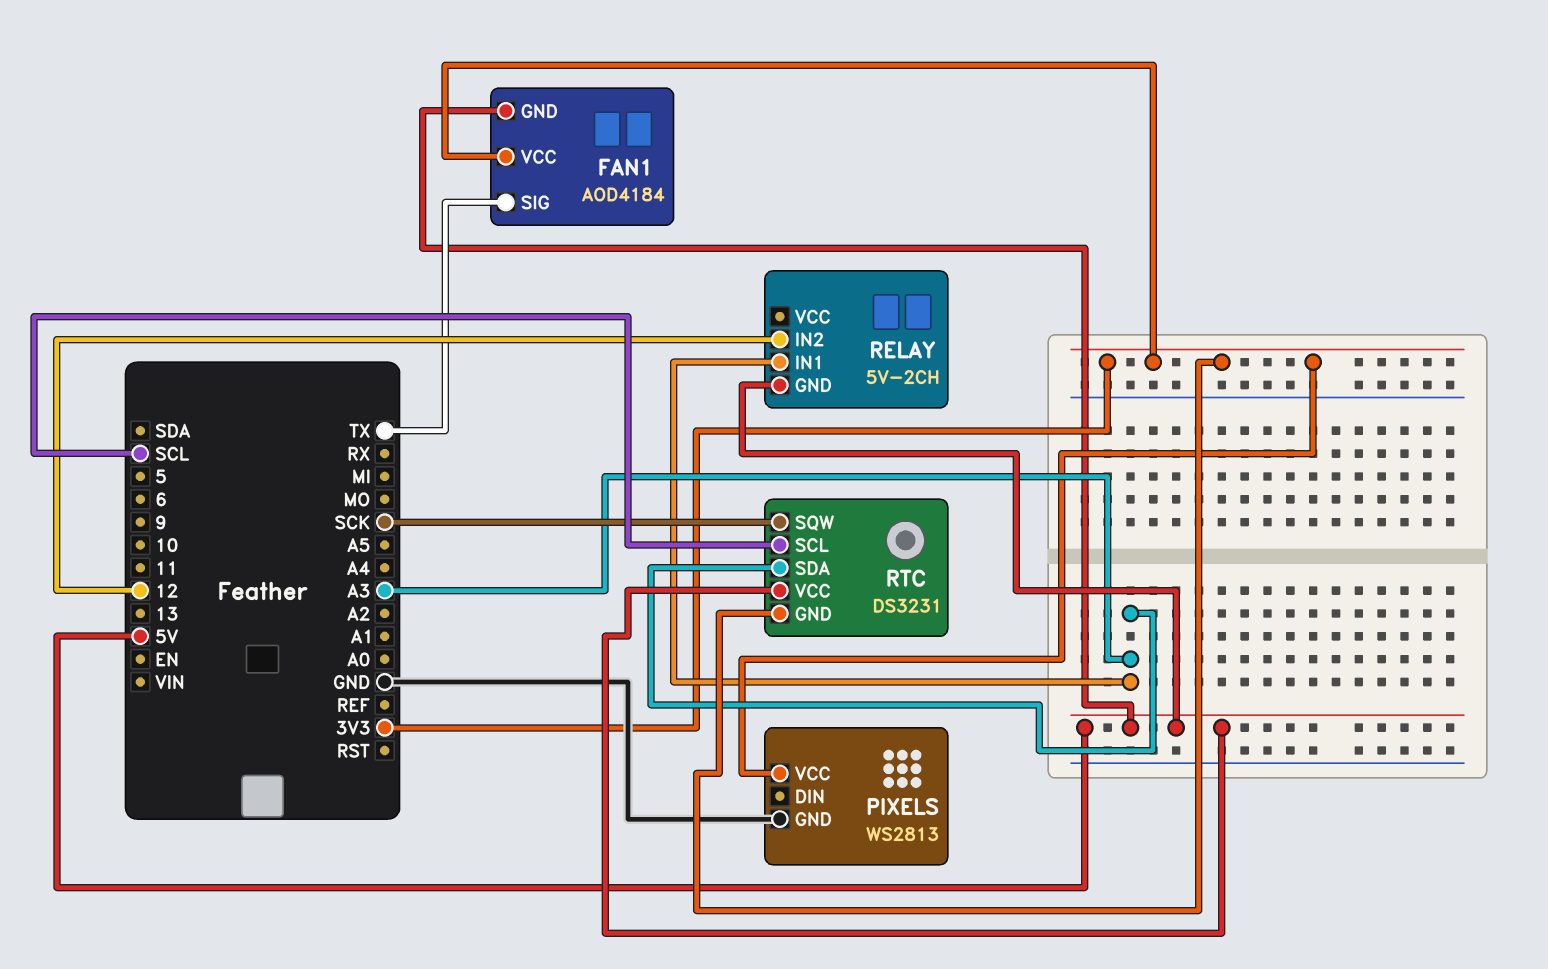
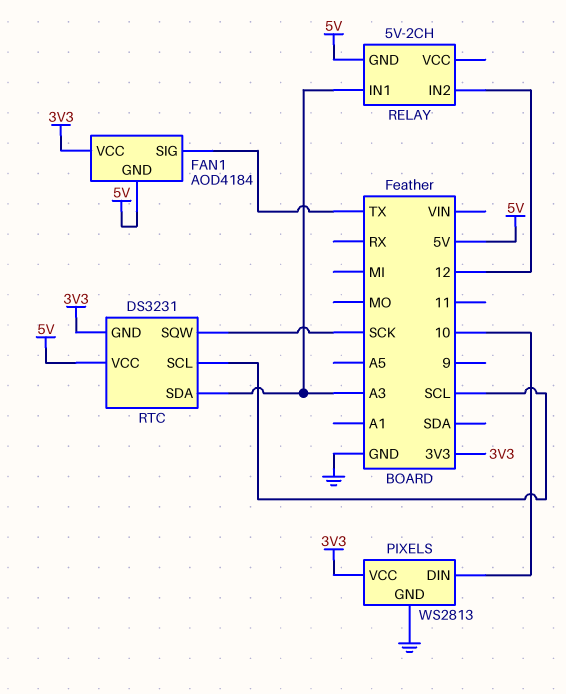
PIXELS pin DIN: none -> 10

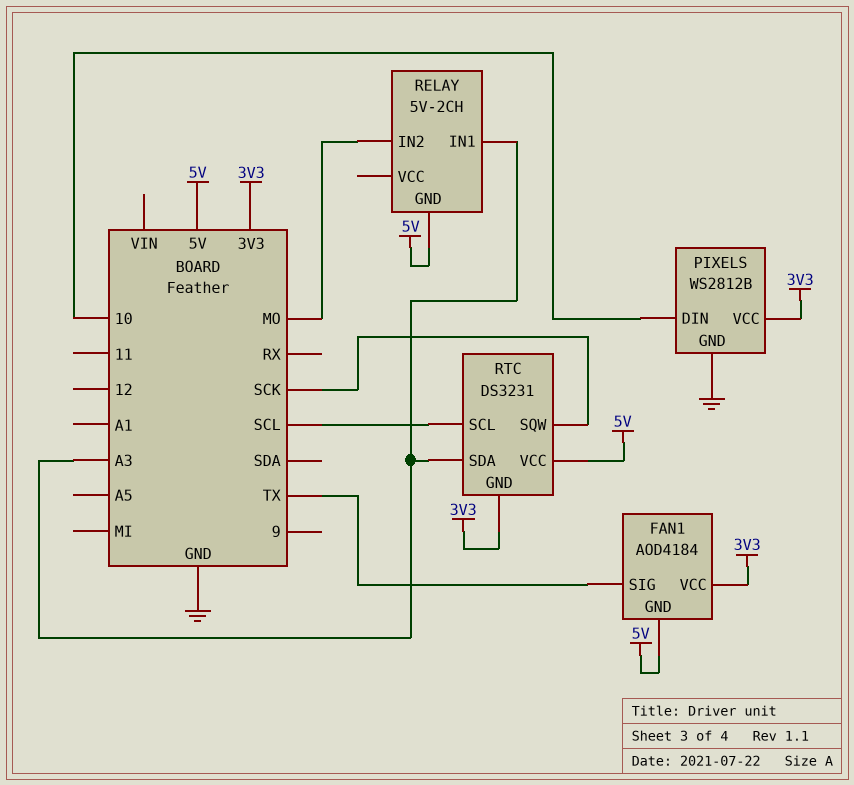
PIXELS: WS2813 -> WS2812B
RELAY pin IN2: 12 -> MO

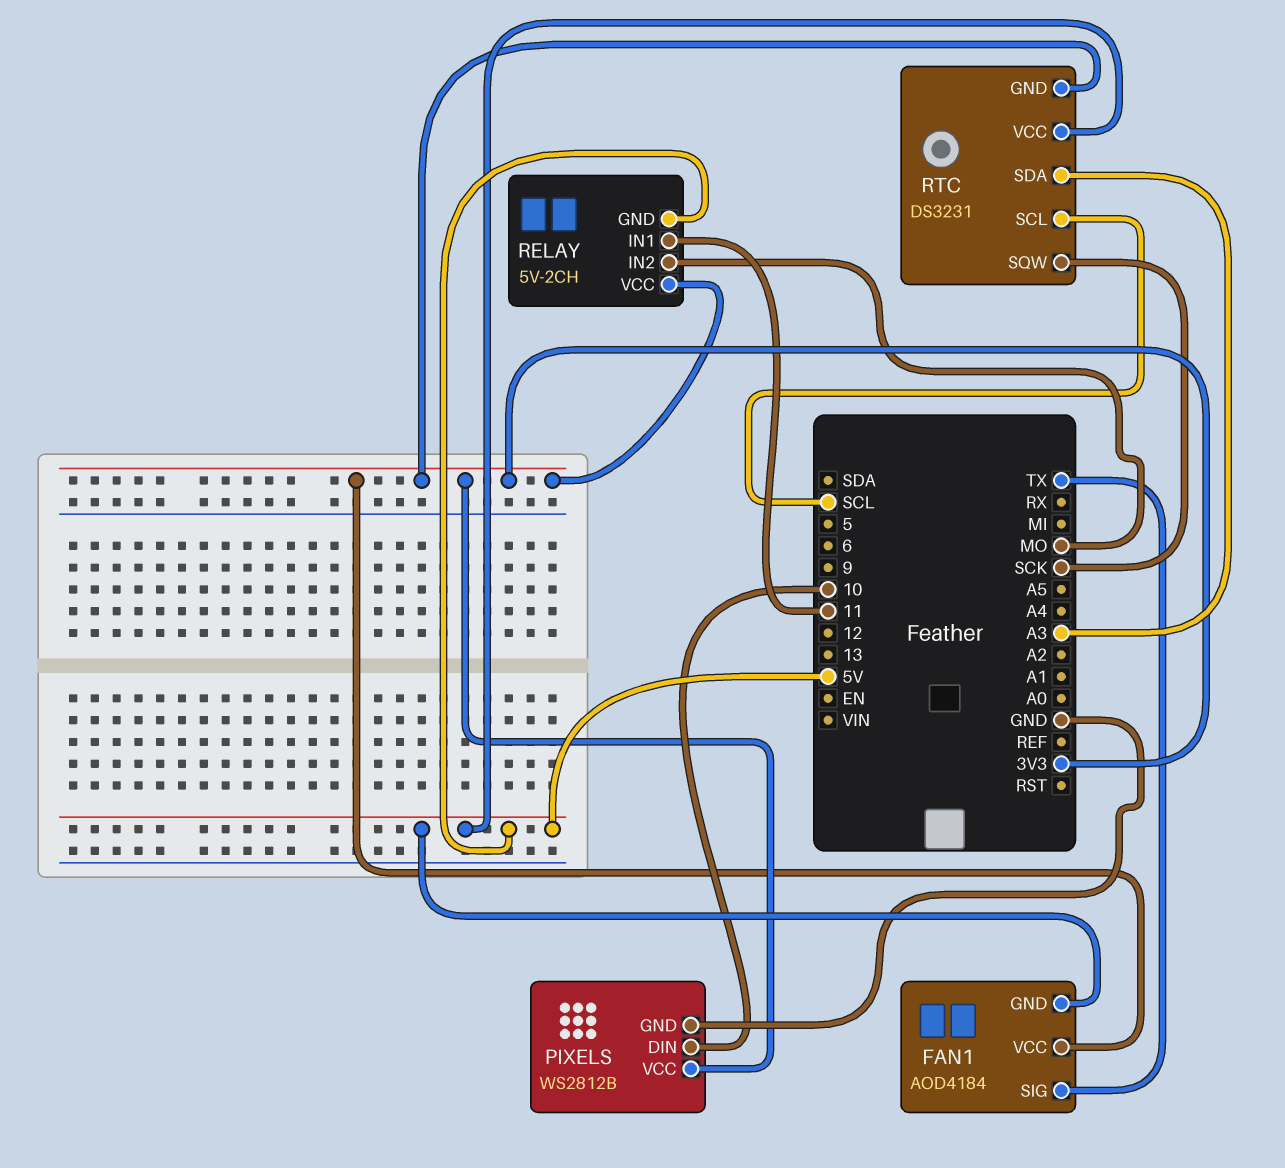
RELAY pin IN1: A3 -> 11
RELAY pin VCC: none -> 3V3

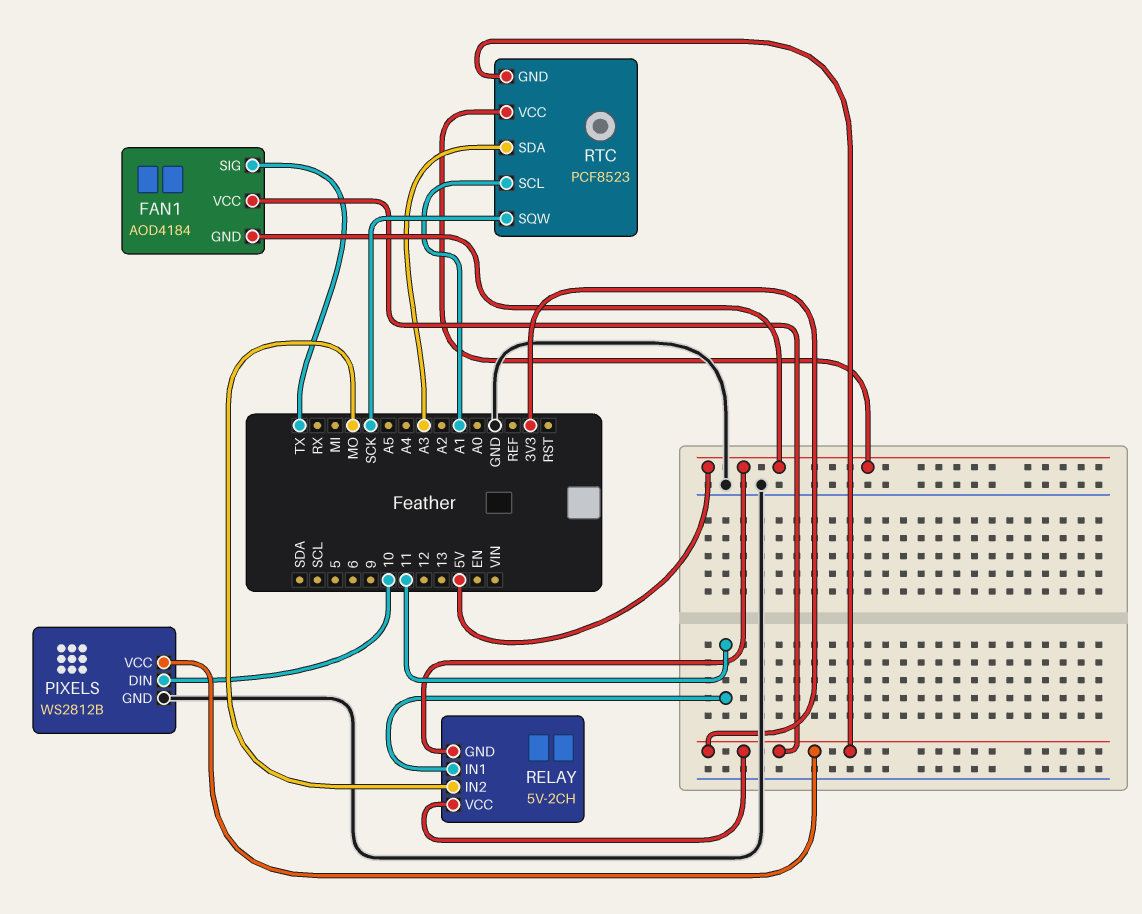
RTC: DS3231 -> PCF8523
RTC pin SCL: SCL -> A1

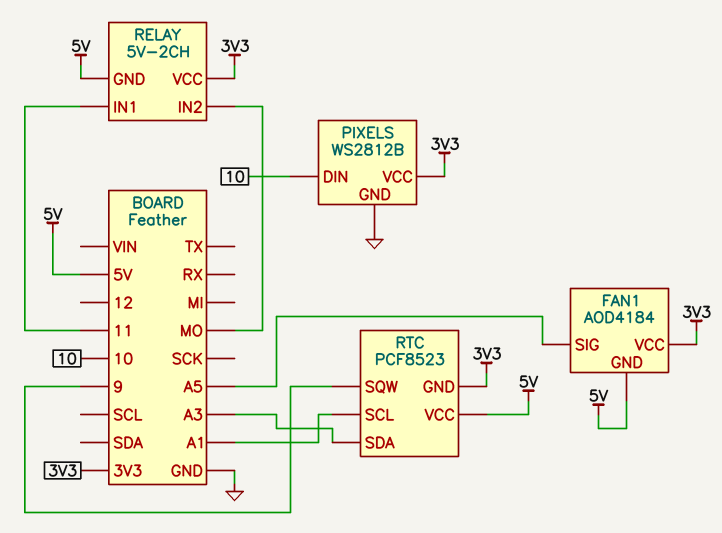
FAN1 pin SIG: TX -> A5
RTC pin SQW: SCK -> 9

